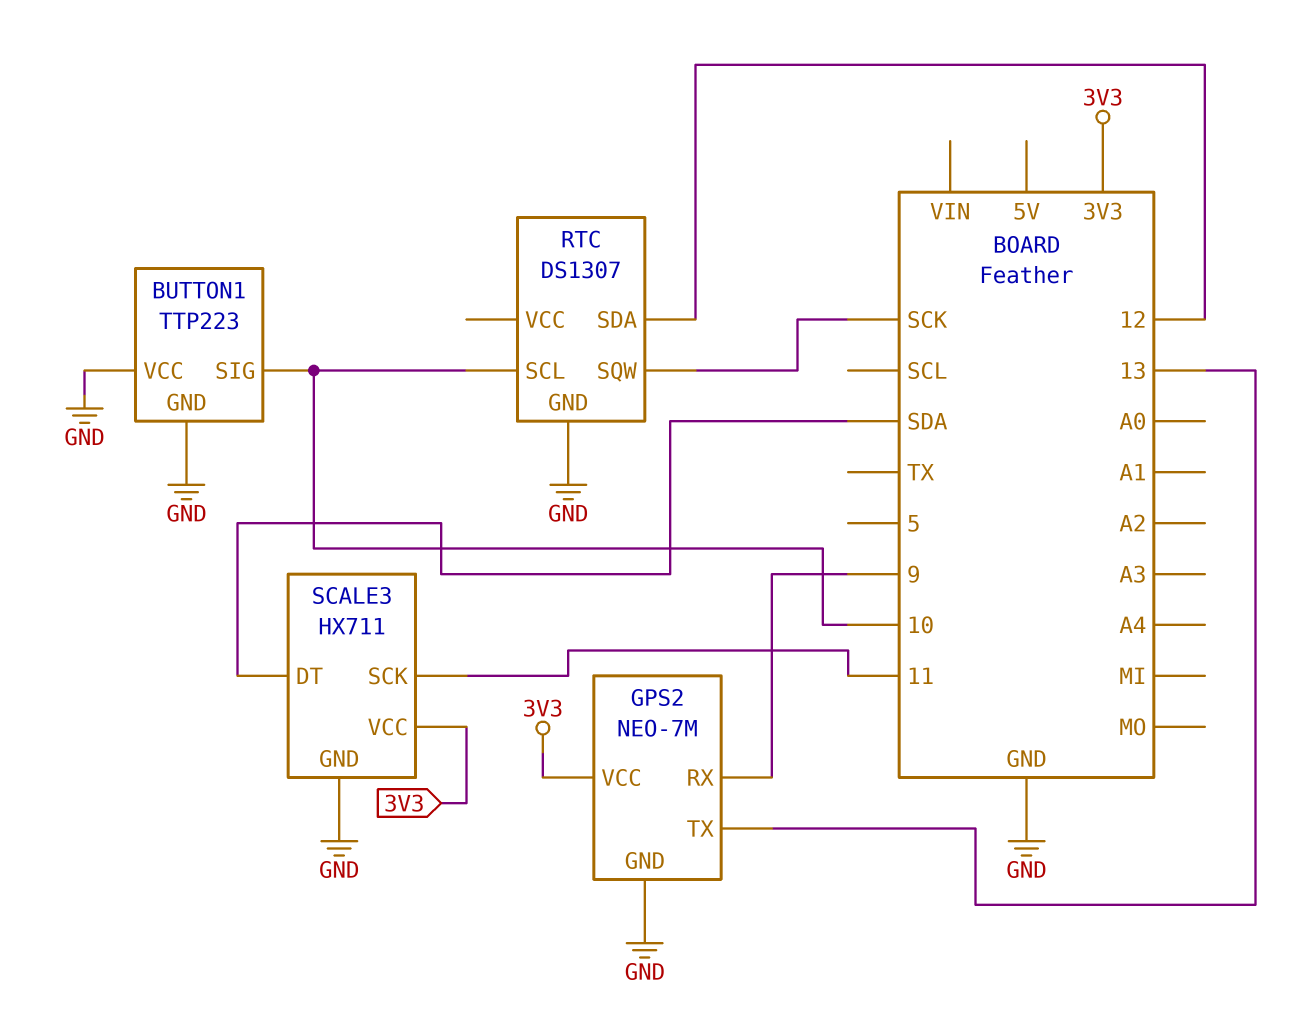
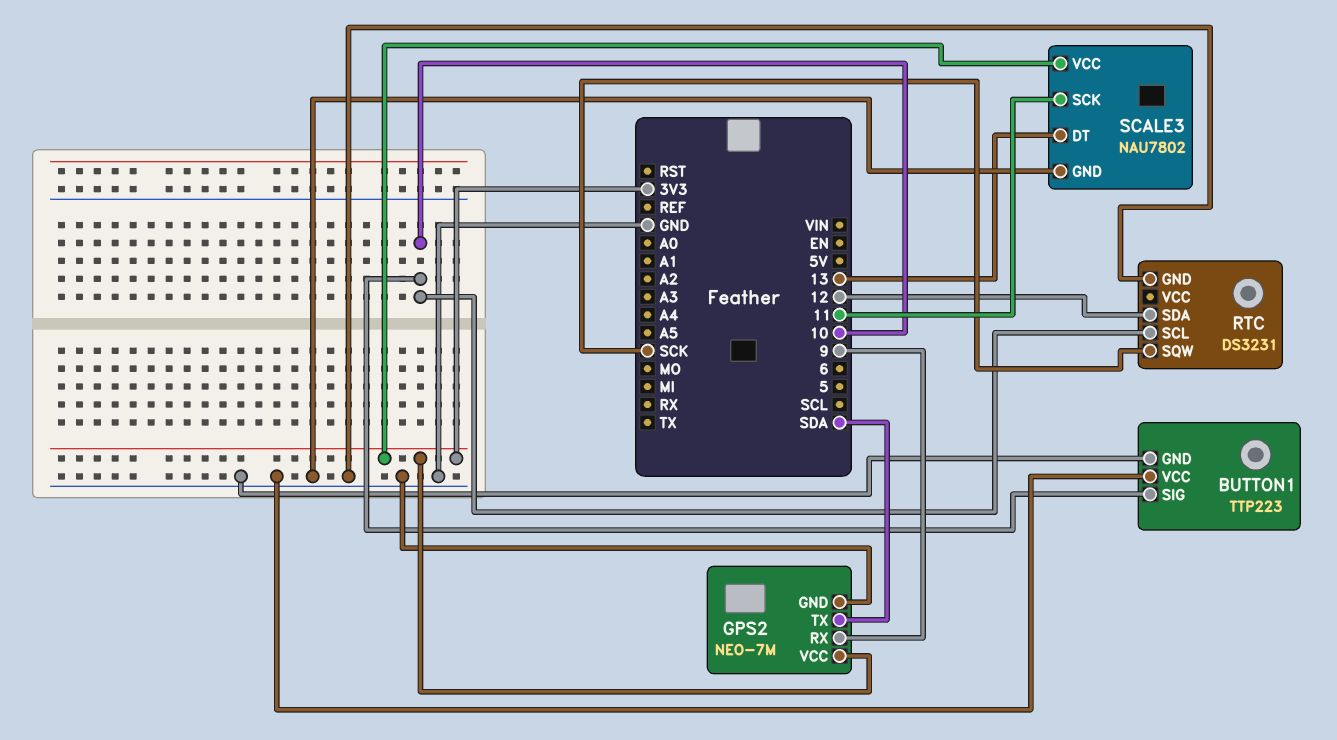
GPS2 pin TX: 13 -> SDA
RTC: DS1307 -> DS3231
SCALE3: HX711 -> NAU7802
SCALE3 pin DT: SDA -> 13

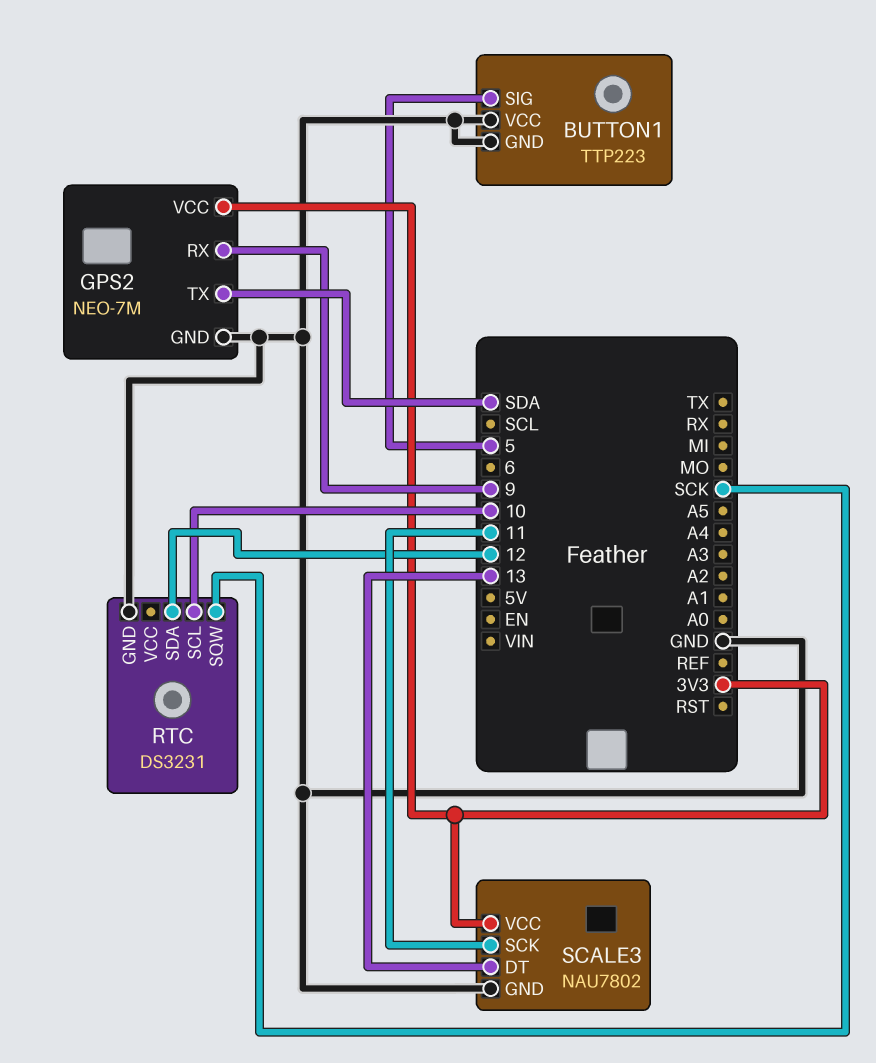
BUTTON1 pin SIG: 10 -> 5

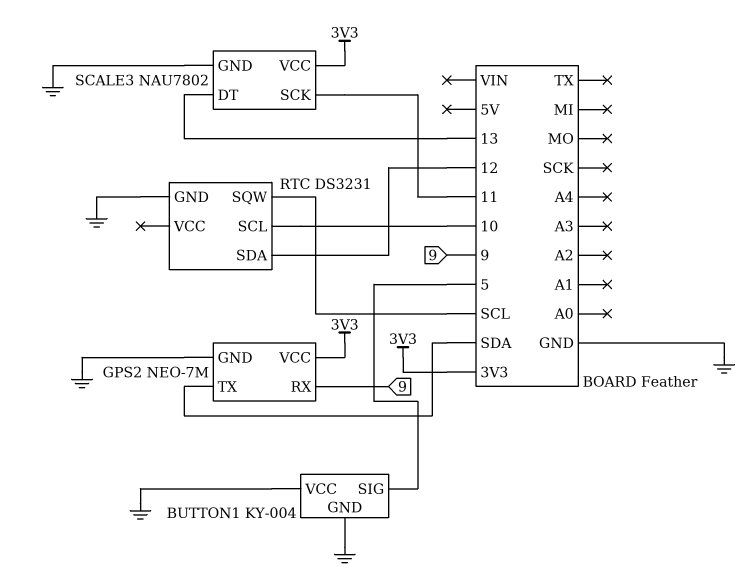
BUTTON1: TTP223 -> KY-004
RTC pin SQW: SCK -> SCL

